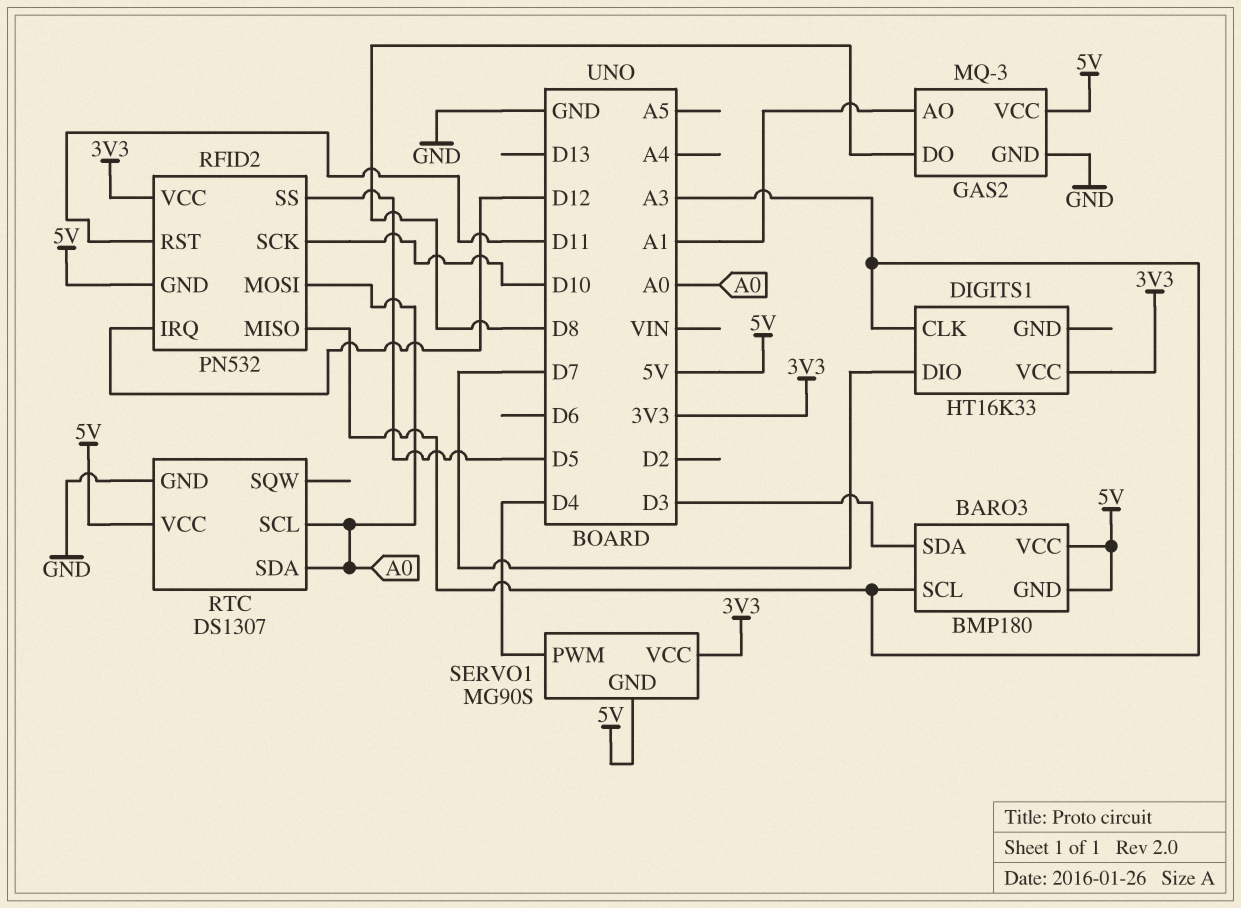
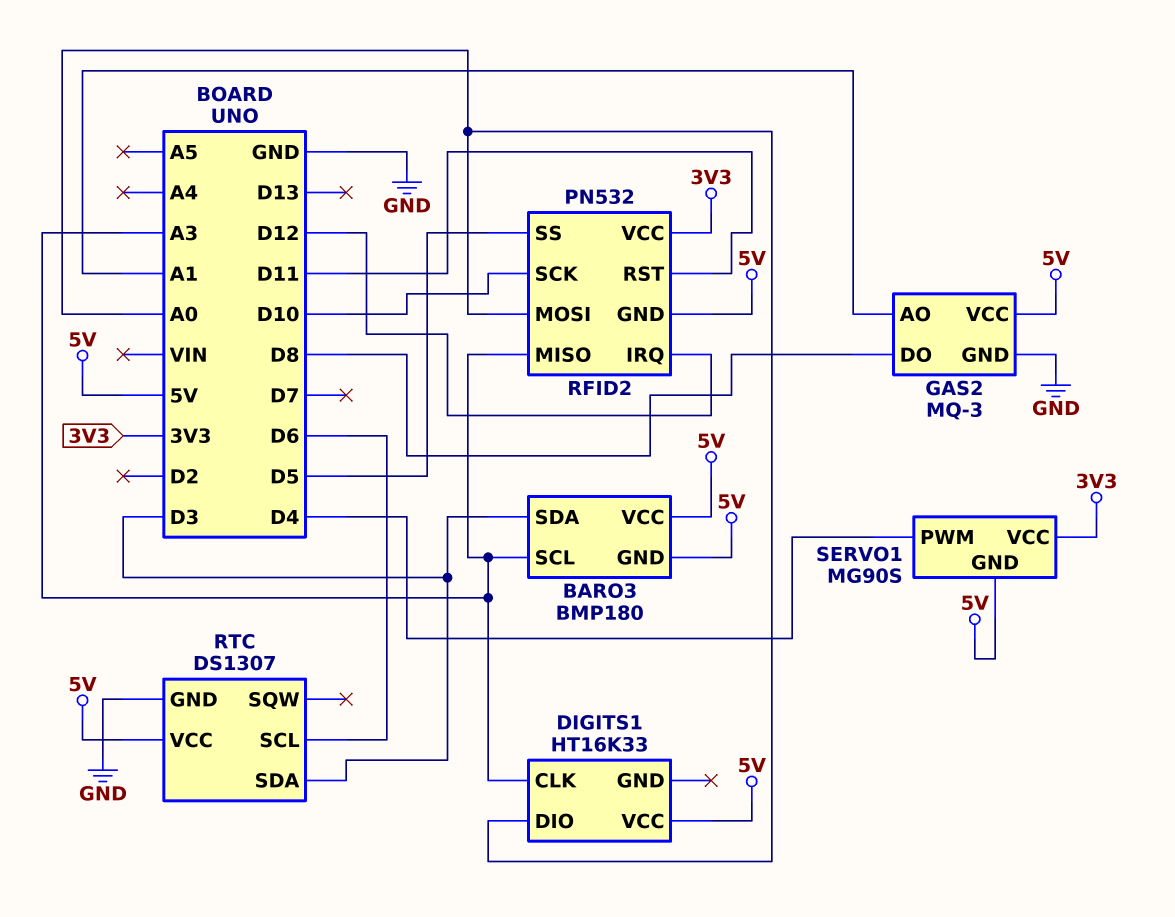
DIGITS1 pin DIO: D7 -> A0
DIGITS1 pin VCC: 3V3 -> 5V
RTC pin SCL: A0 -> D6
RTC pin SDA: A0 -> D3

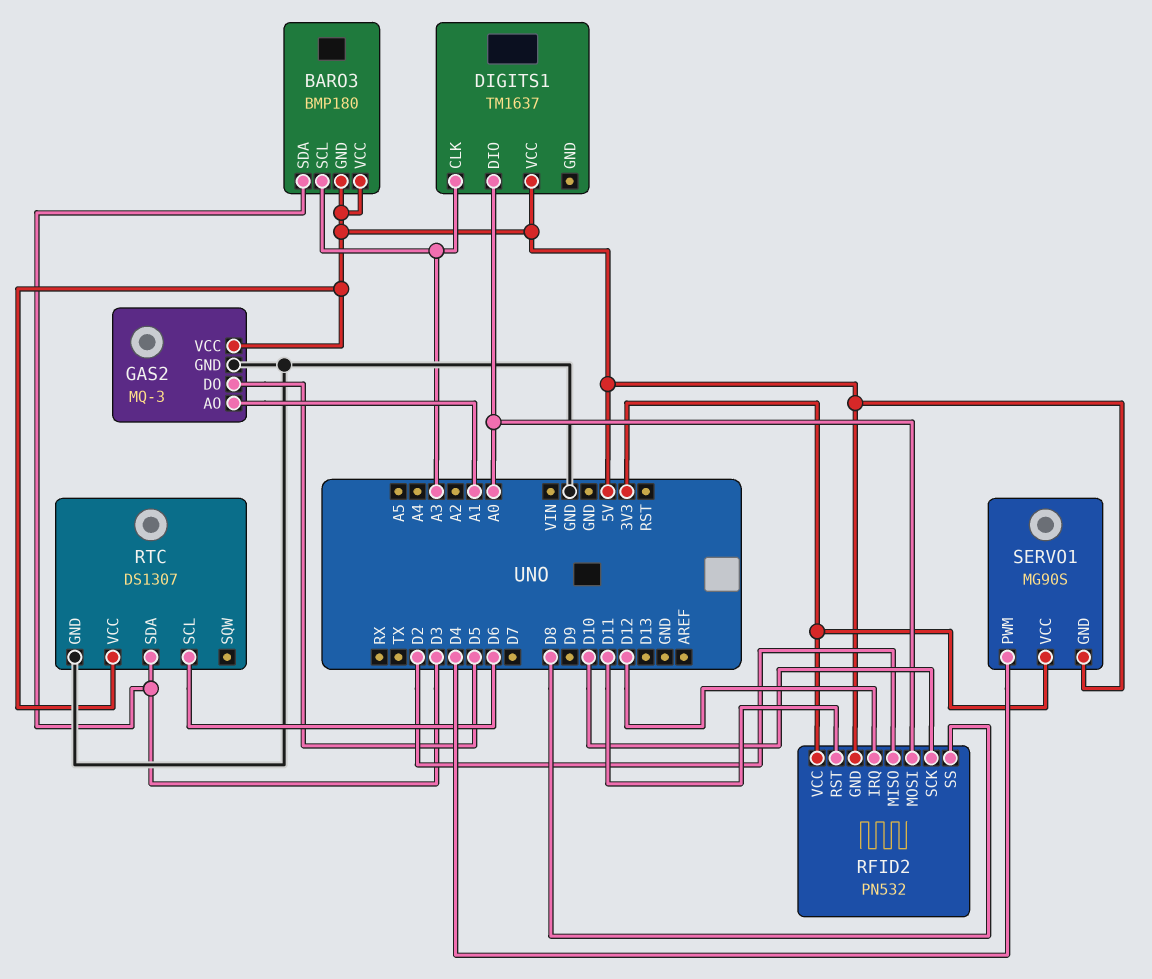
DIGITS1: HT16K33 -> TM1637
GAS2 pin DO: D8 -> D5
RFID2 pin MISO: A3 -> D2
RFID2 pin SS: D5 -> D8

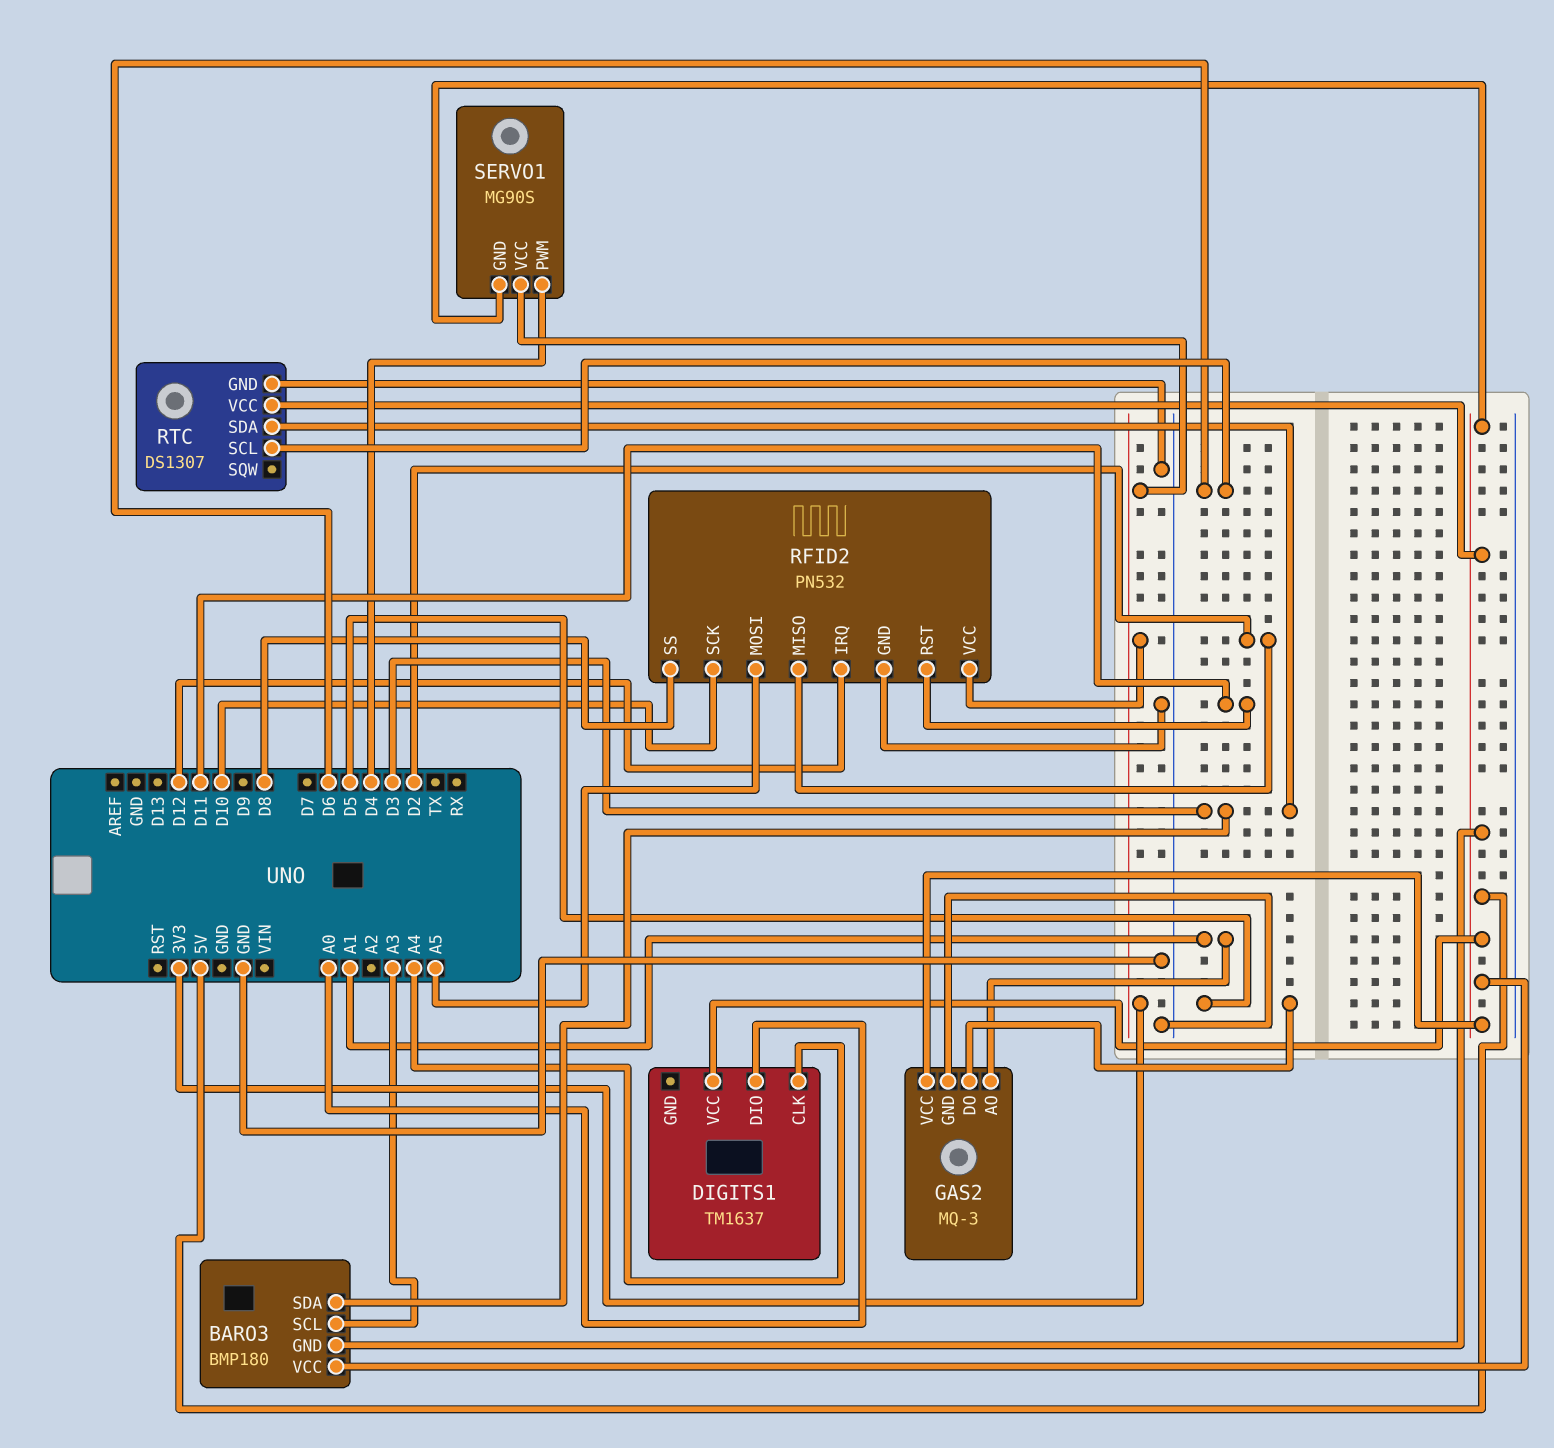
DIGITS1 pin CLK: A3 -> A4
RFID2 pin GND: 5V -> GND
RFID2 pin MOSI: A0 -> A5

